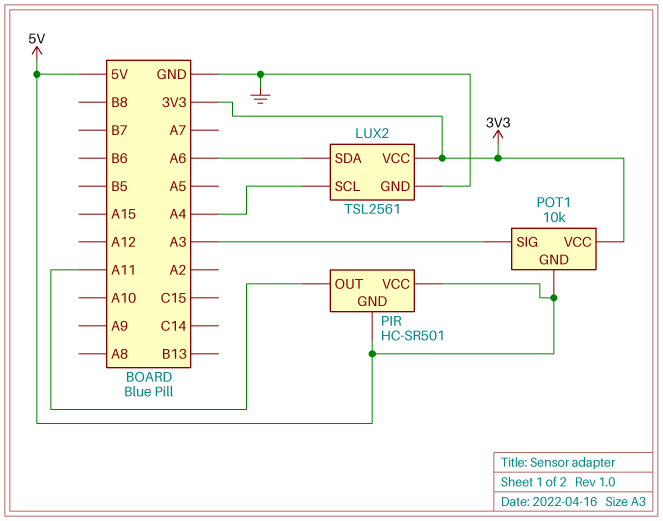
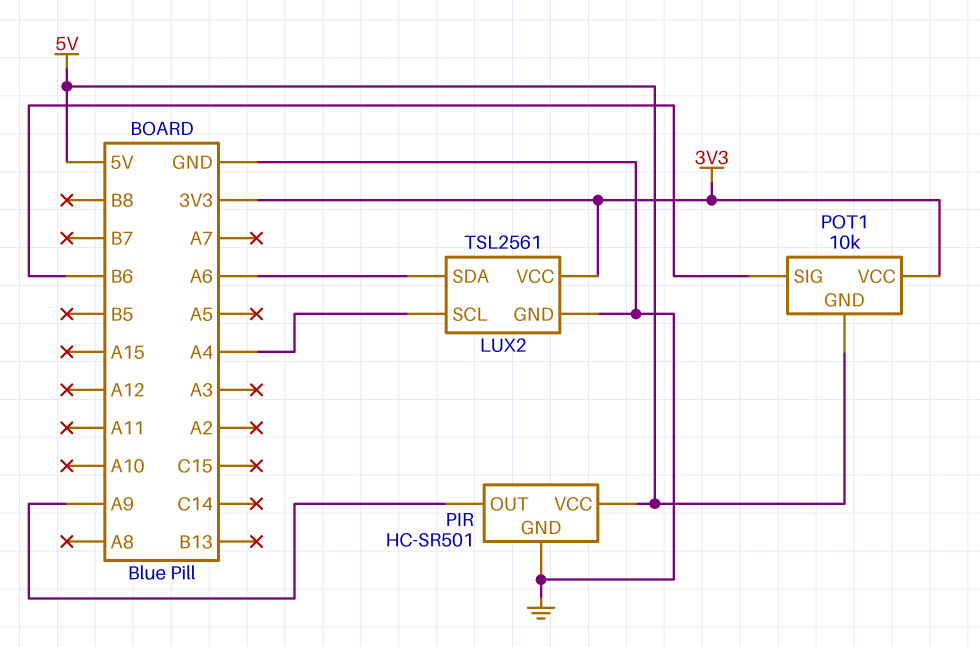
PIR pin GND: 5V -> GND
PIR pin OUT: A11 -> A9
POT1 pin SIG: A3 -> B6

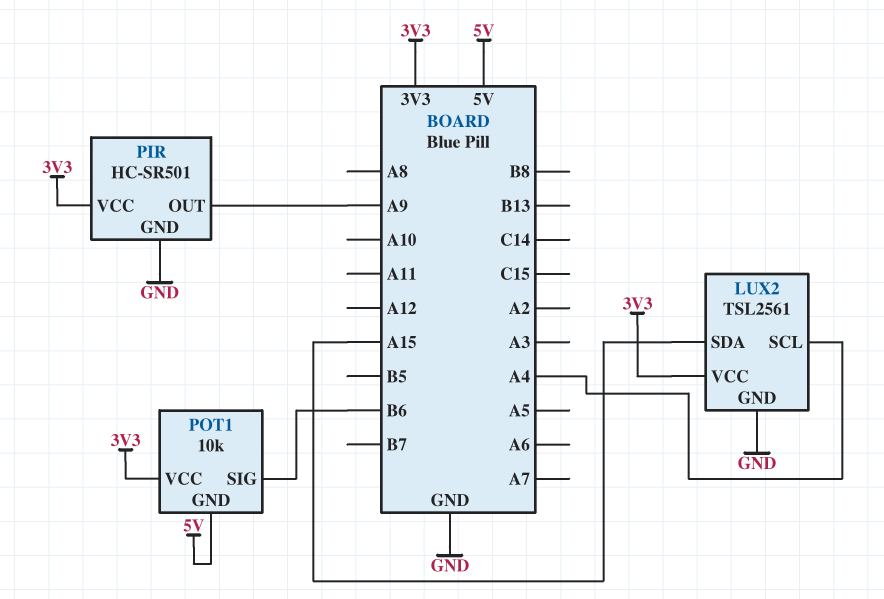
LUX2 pin SDA: A6 -> A15
PIR pin VCC: 5V -> 3V3

